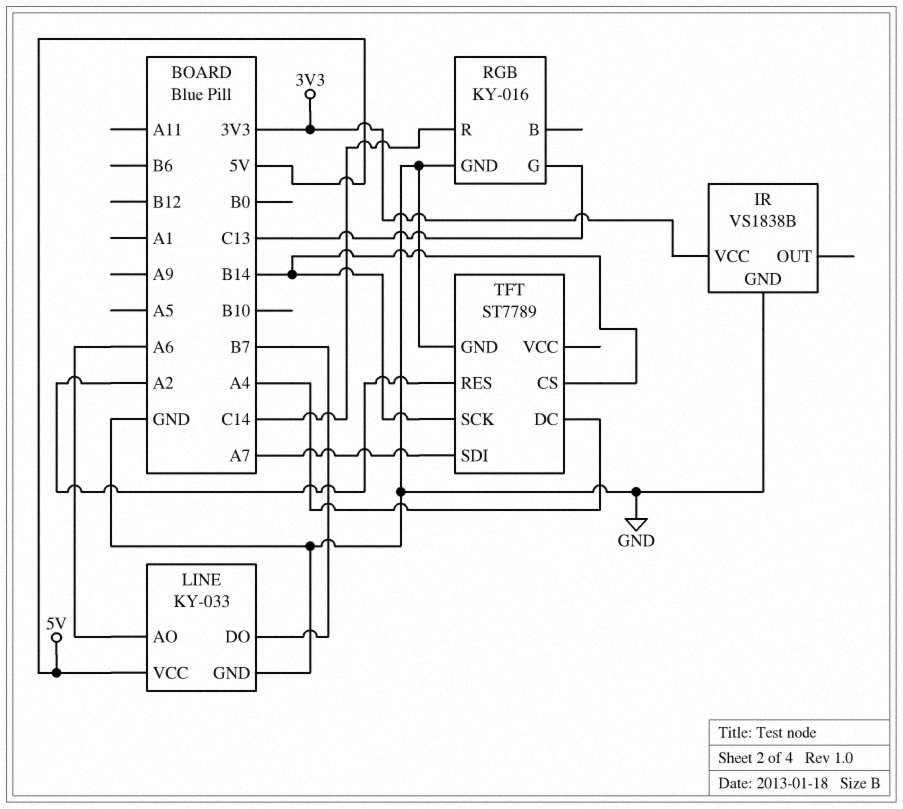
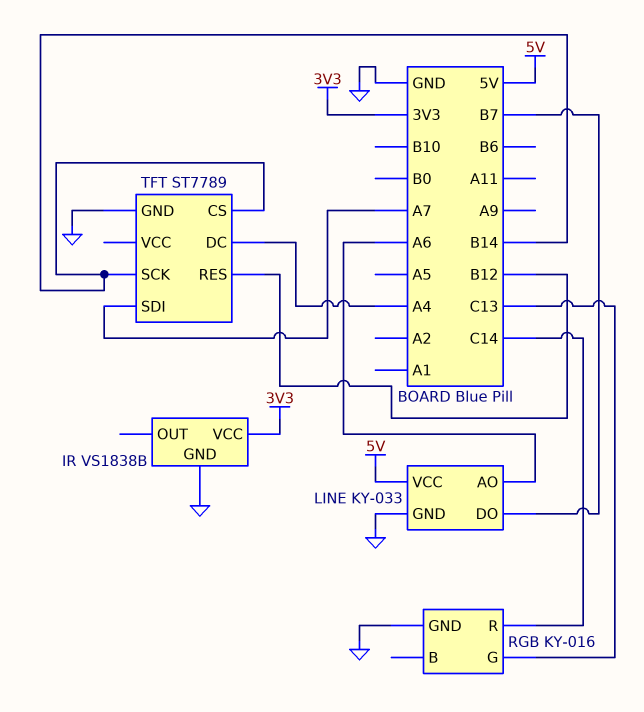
TFT pin RES: A2 -> B12

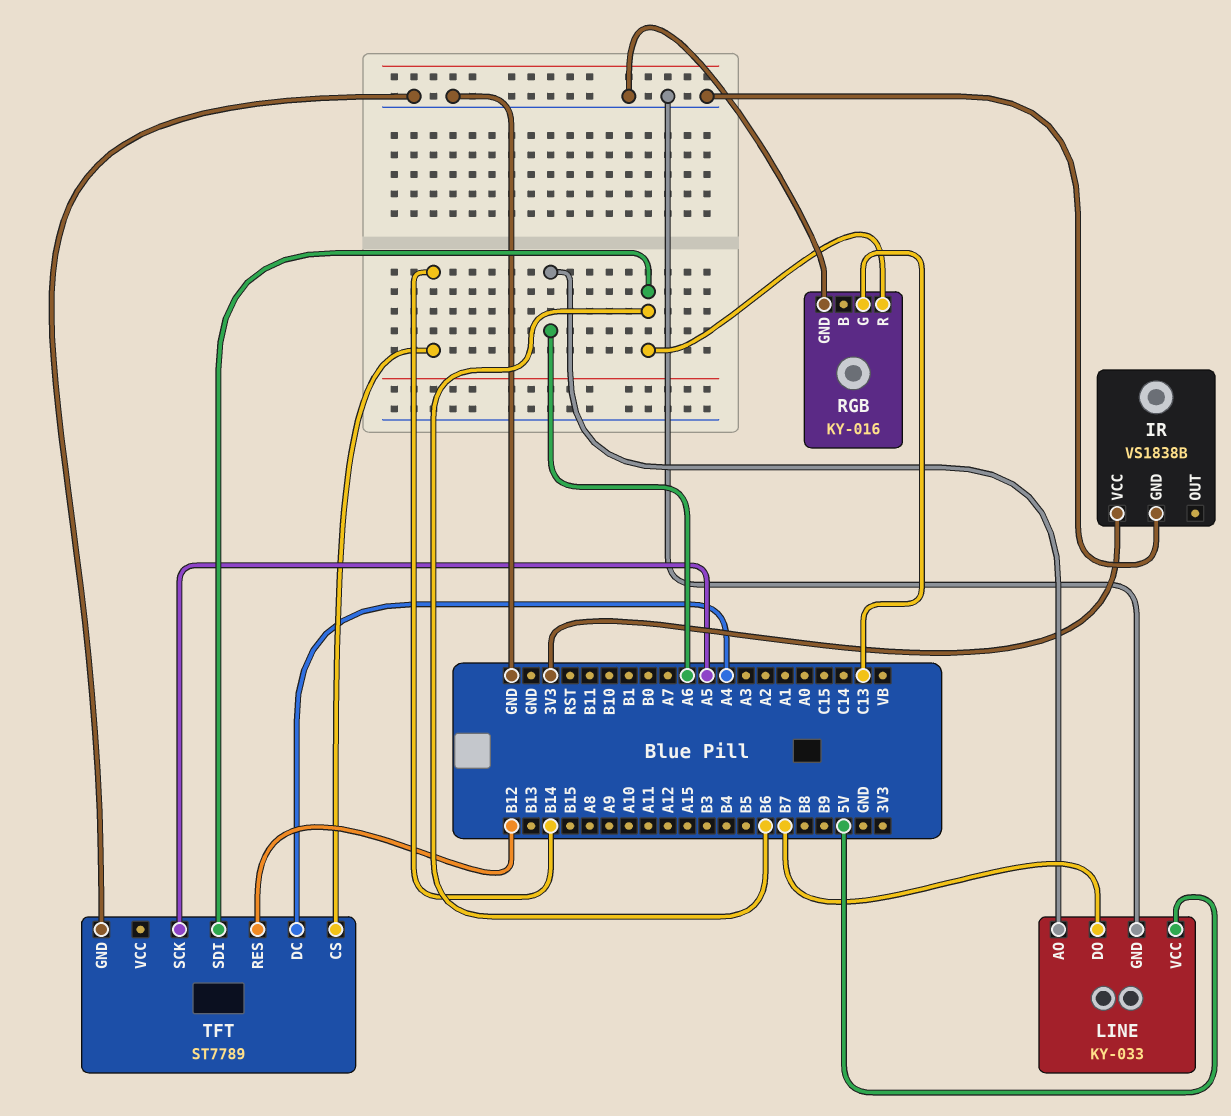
RGB pin R: C14 -> B6
TFT pin SCK: B14 -> A5
TFT pin SDI: A7 -> B6

